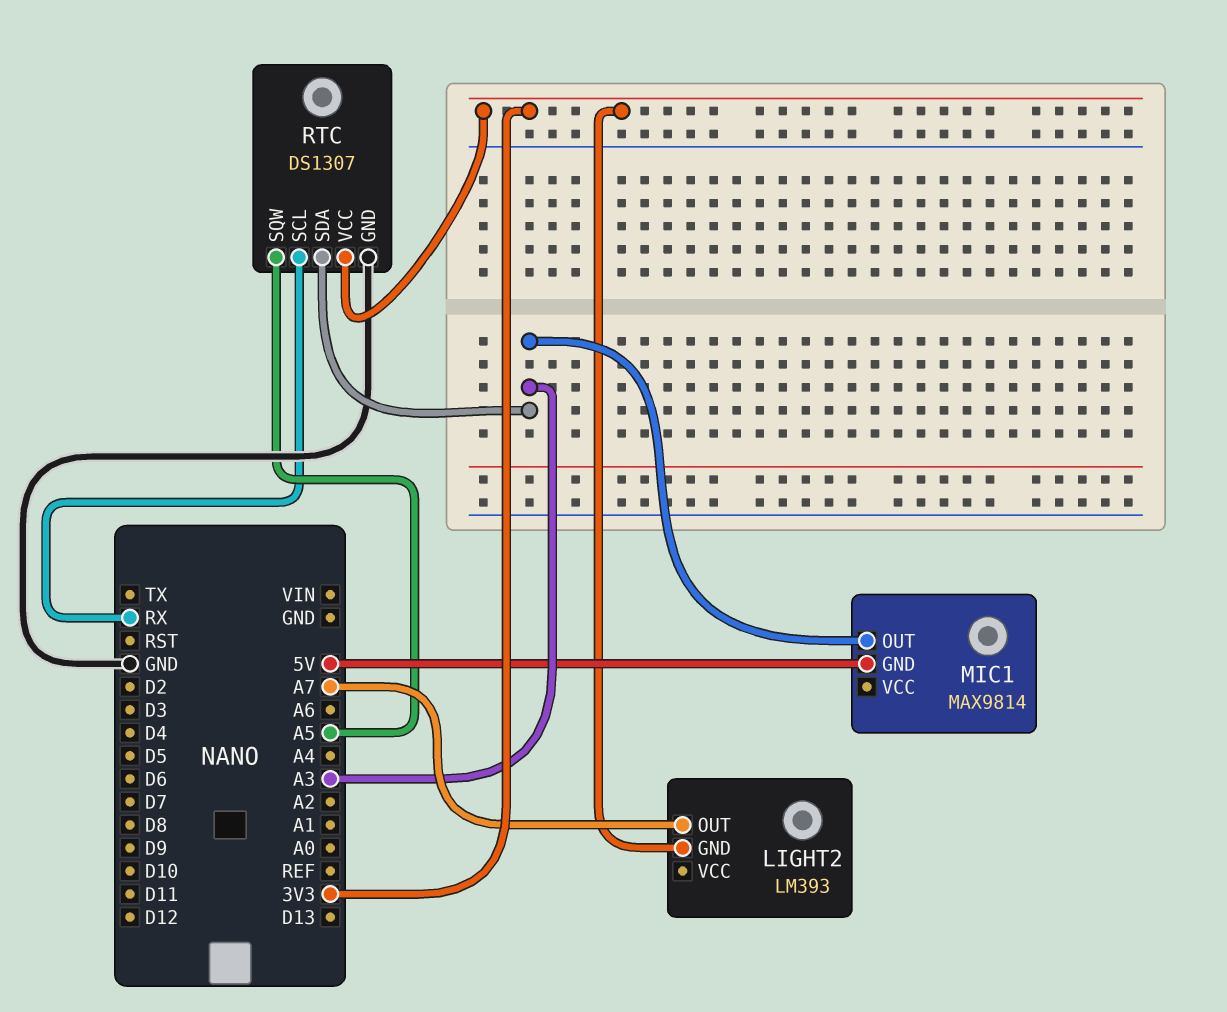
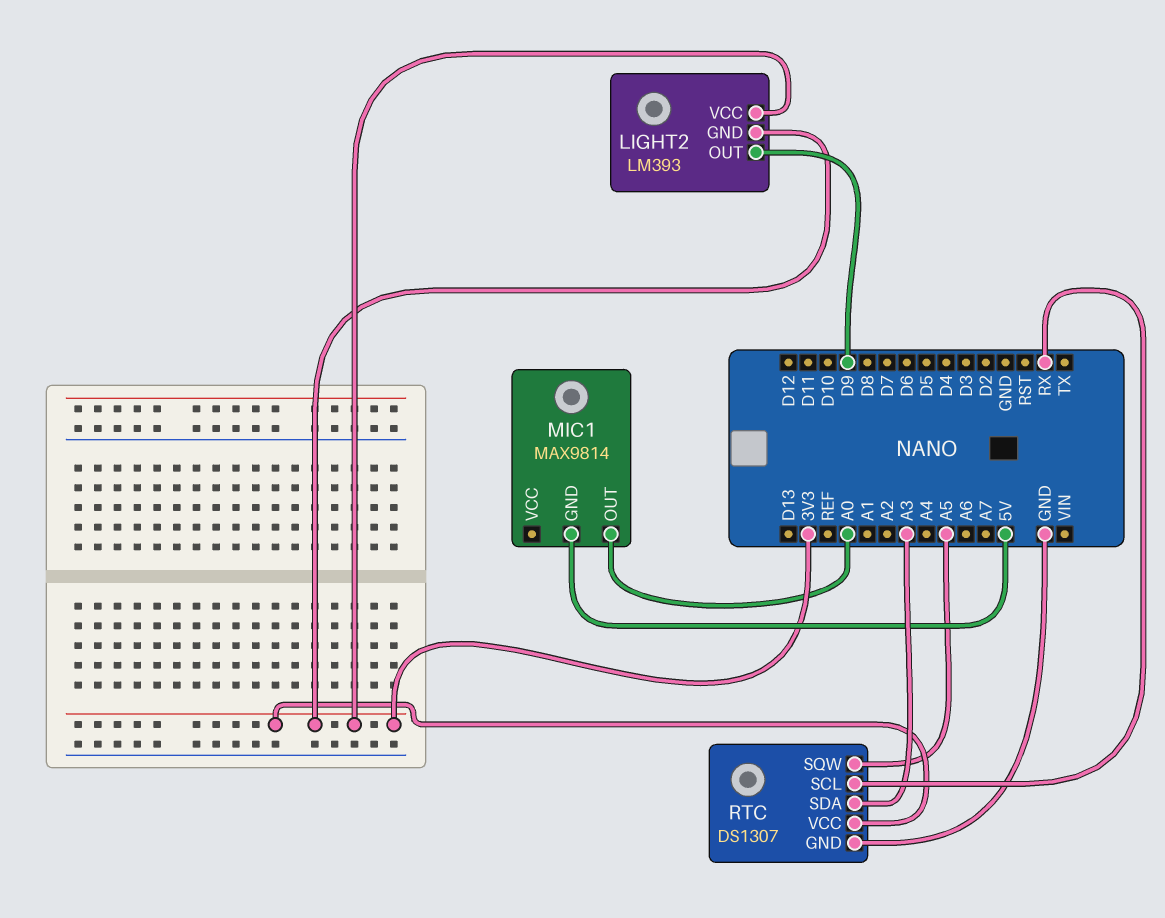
LIGHT2 pin OUT: A7 -> D9
LIGHT2 pin VCC: none -> 3V3
MIC1 pin OUT: A3 -> A0

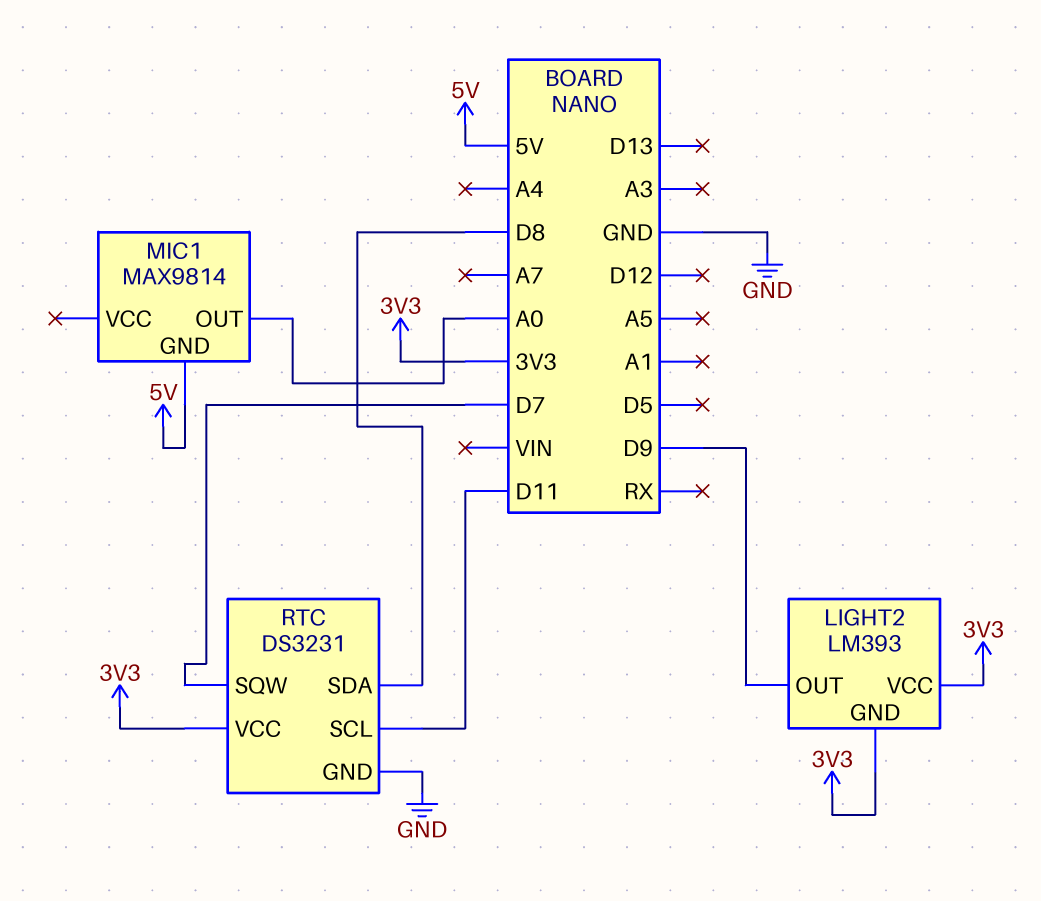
RTC: DS1307 -> DS3231
RTC pin SCL: RX -> D11
RTC pin SDA: A3 -> D8
RTC pin SQW: A5 -> D7

